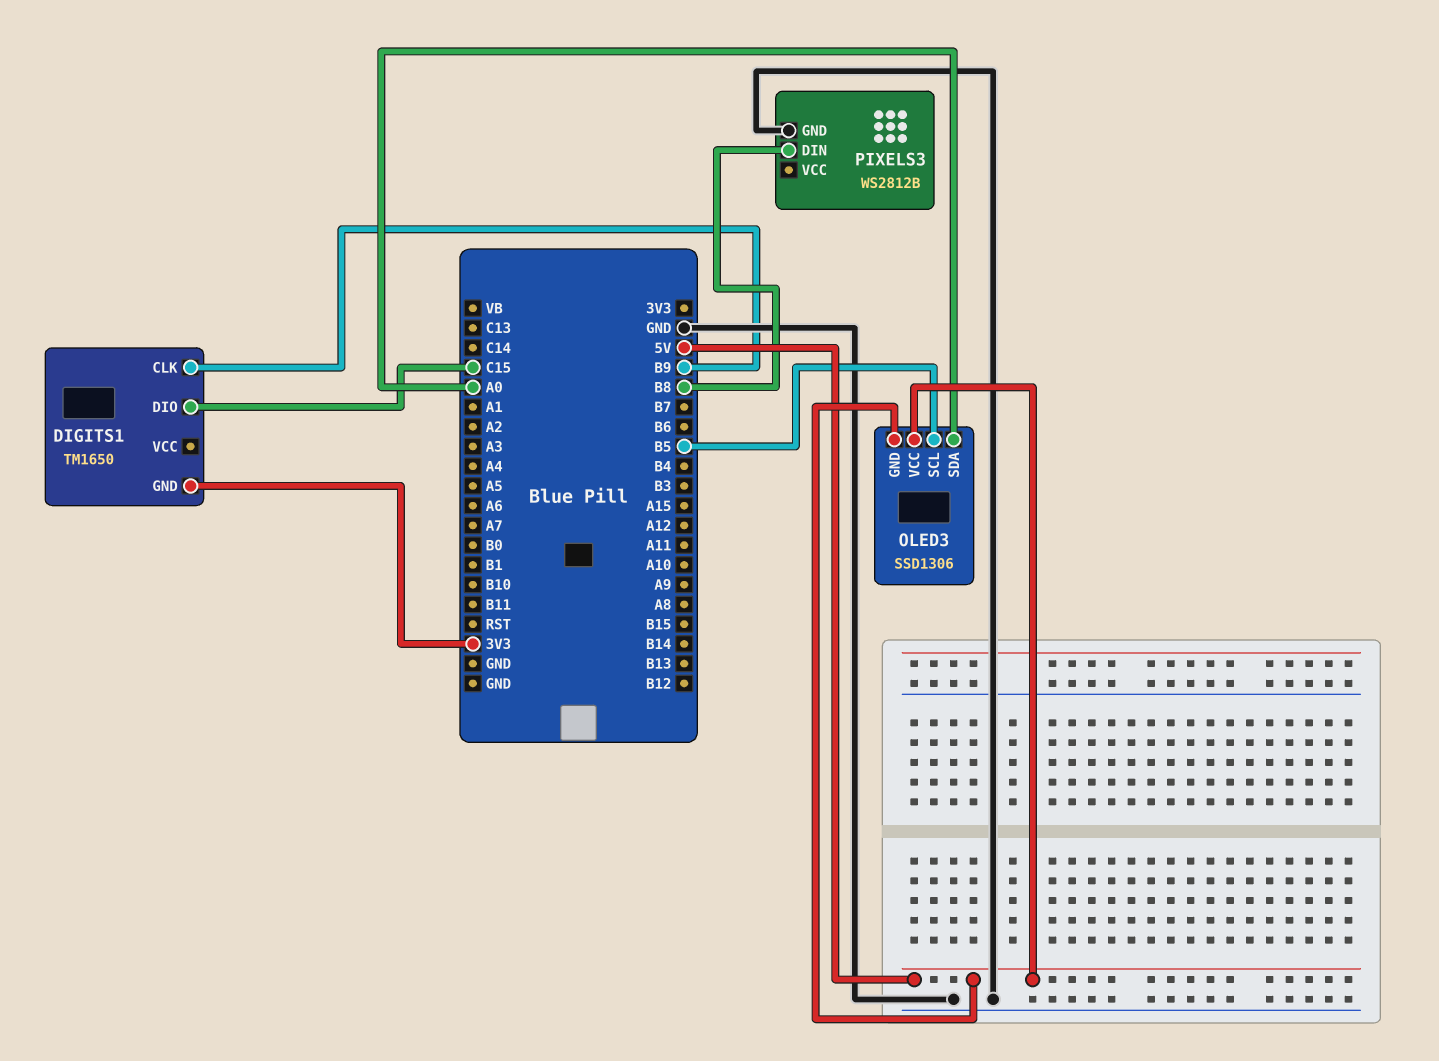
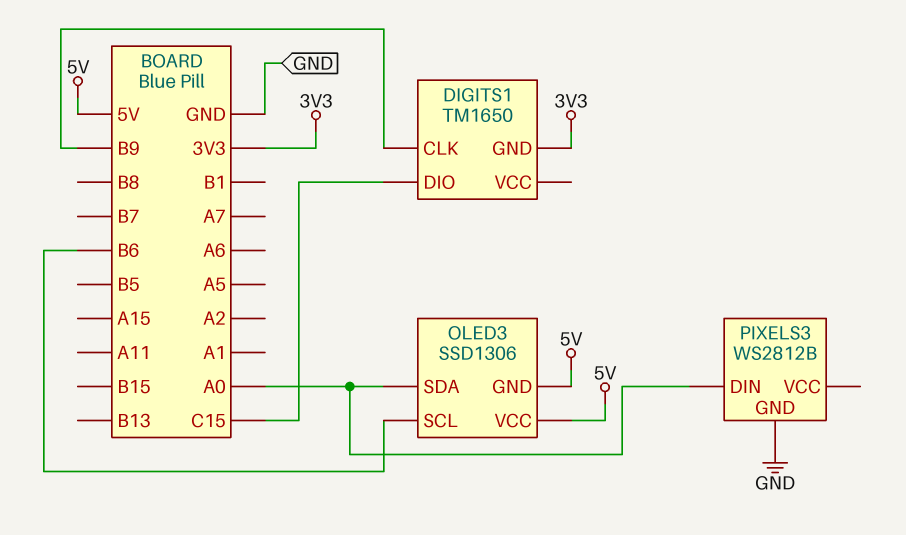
OLED3 pin SCL: B5 -> B6
PIXELS3 pin DIN: B8 -> A0

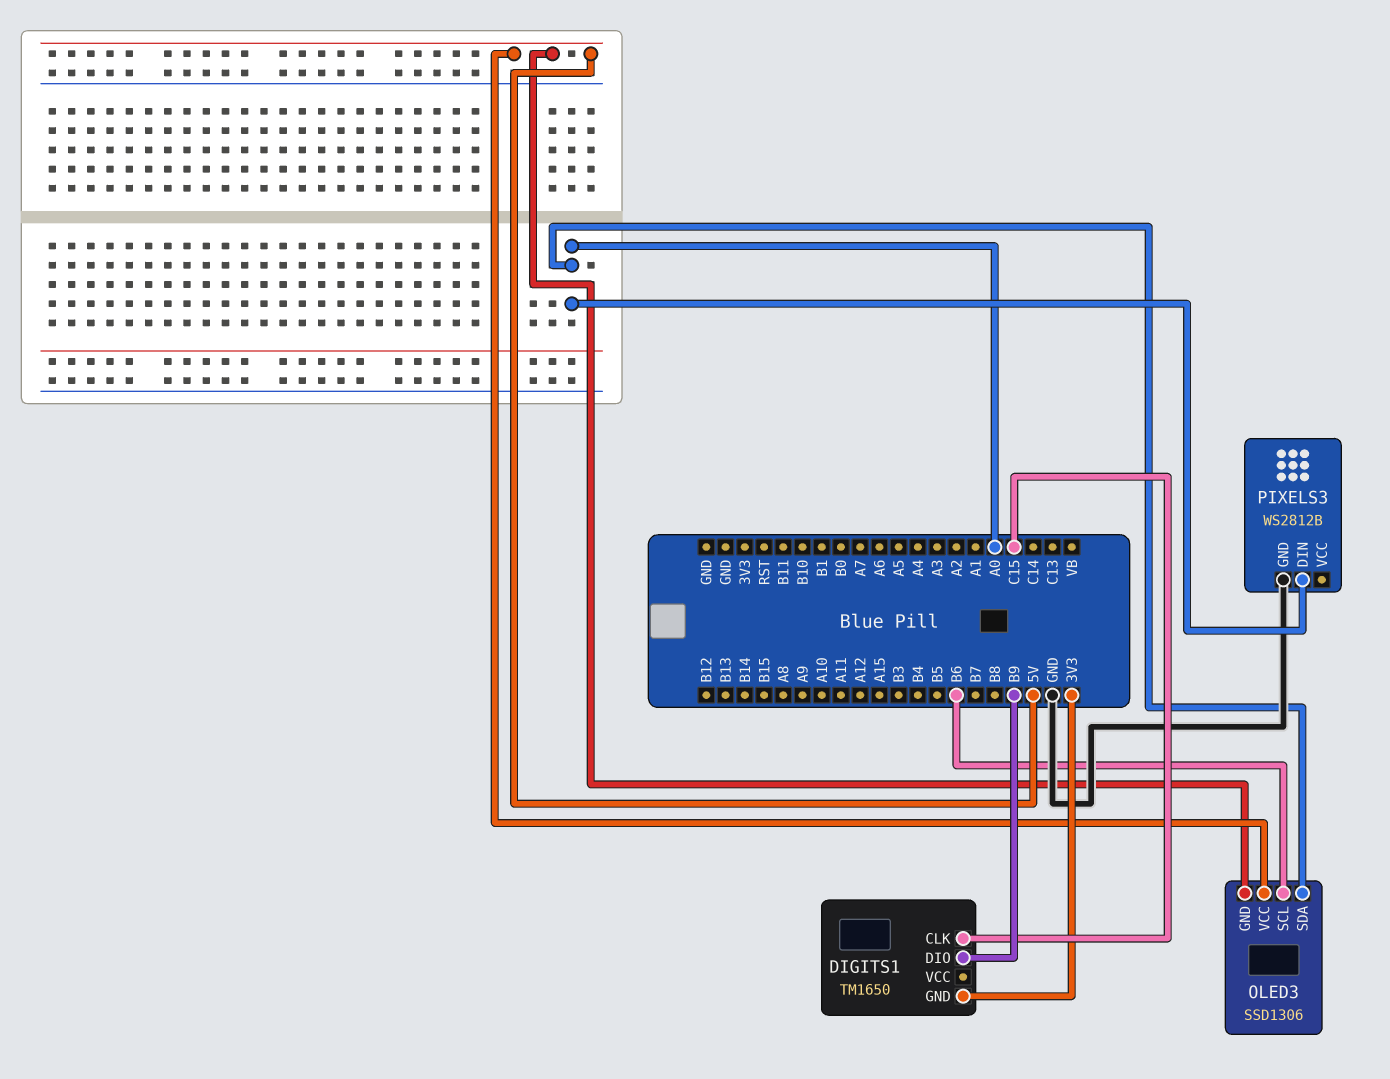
DIGITS1 pin CLK: B9 -> C15
DIGITS1 pin DIO: C15 -> B9

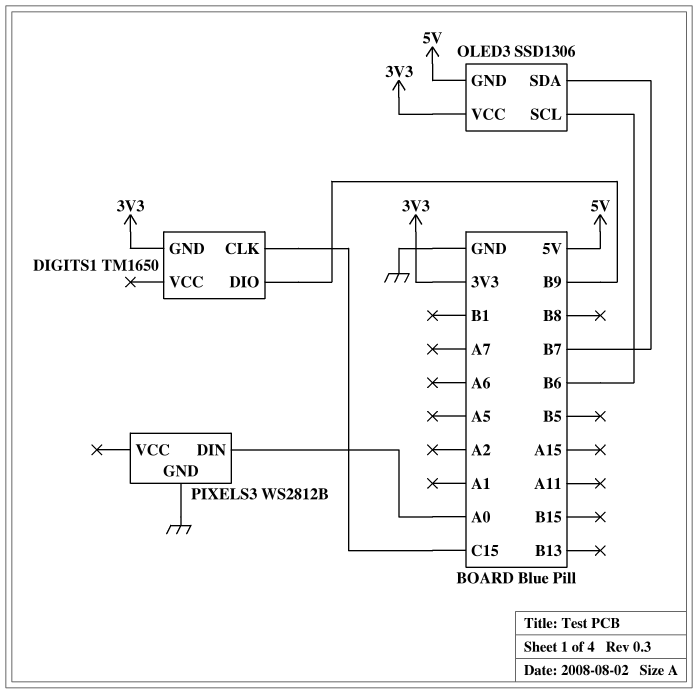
OLED3 pin SDA: A0 -> B7
OLED3 pin VCC: 5V -> 3V3

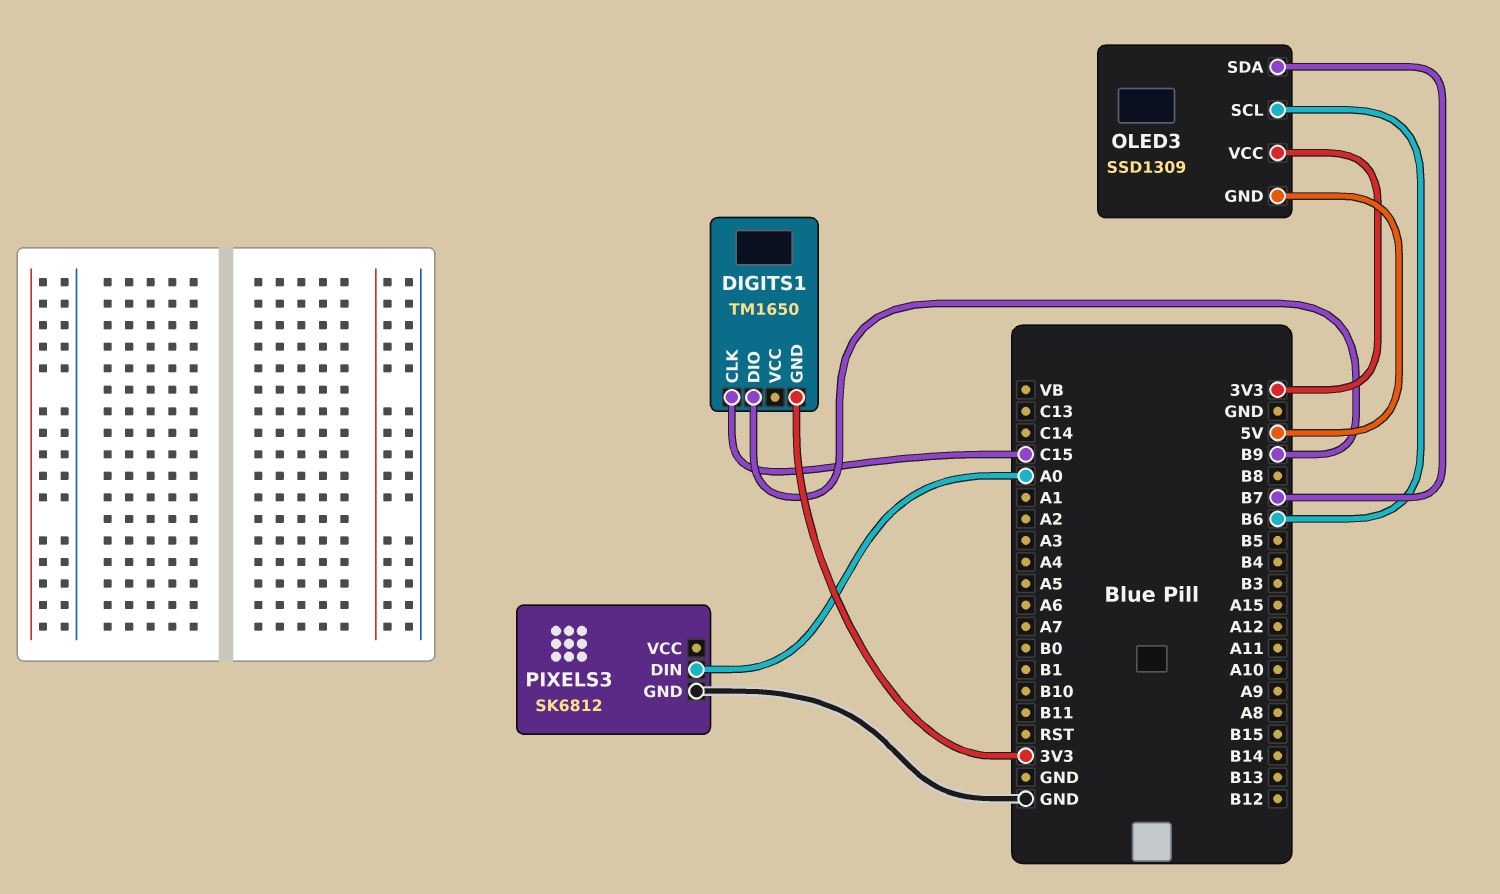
OLED3: SSD1306 -> SSD1309
PIXELS3: WS2812B -> SK6812

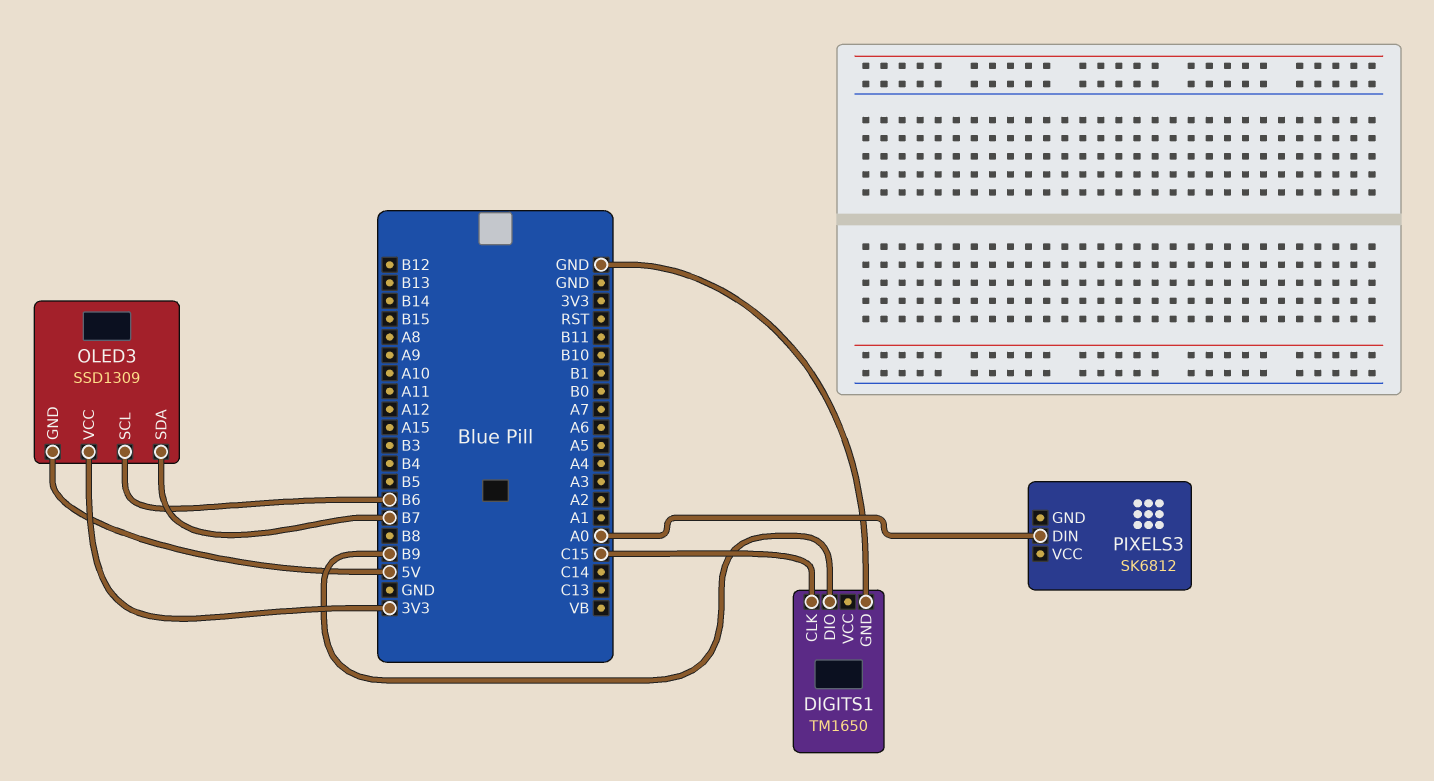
DIGITS1 pin GND: 3V3 -> GND
PIXELS3 pin GND: GND -> none

